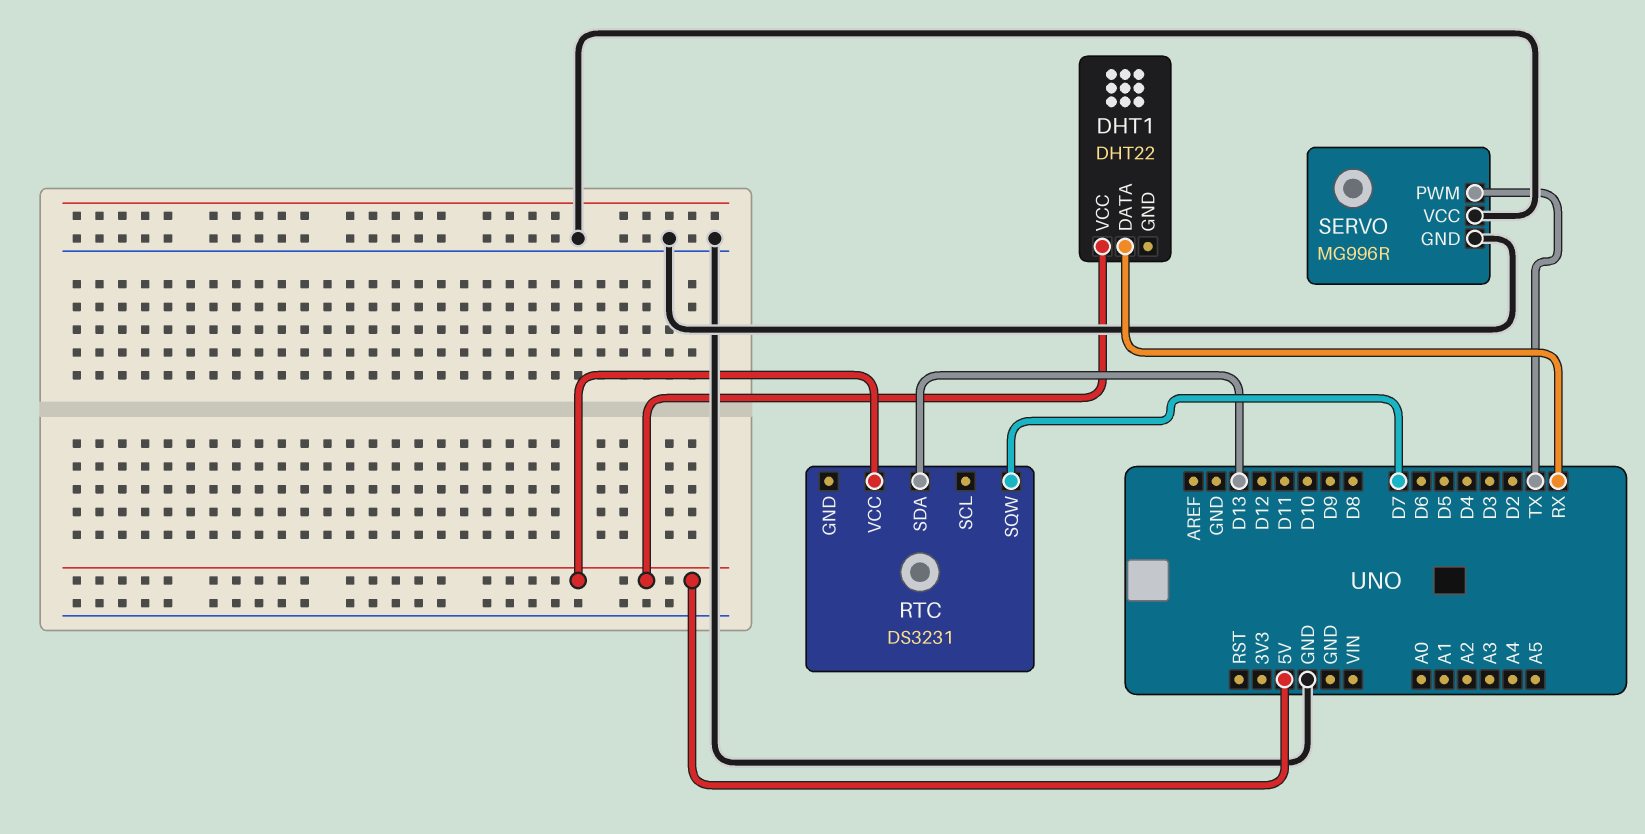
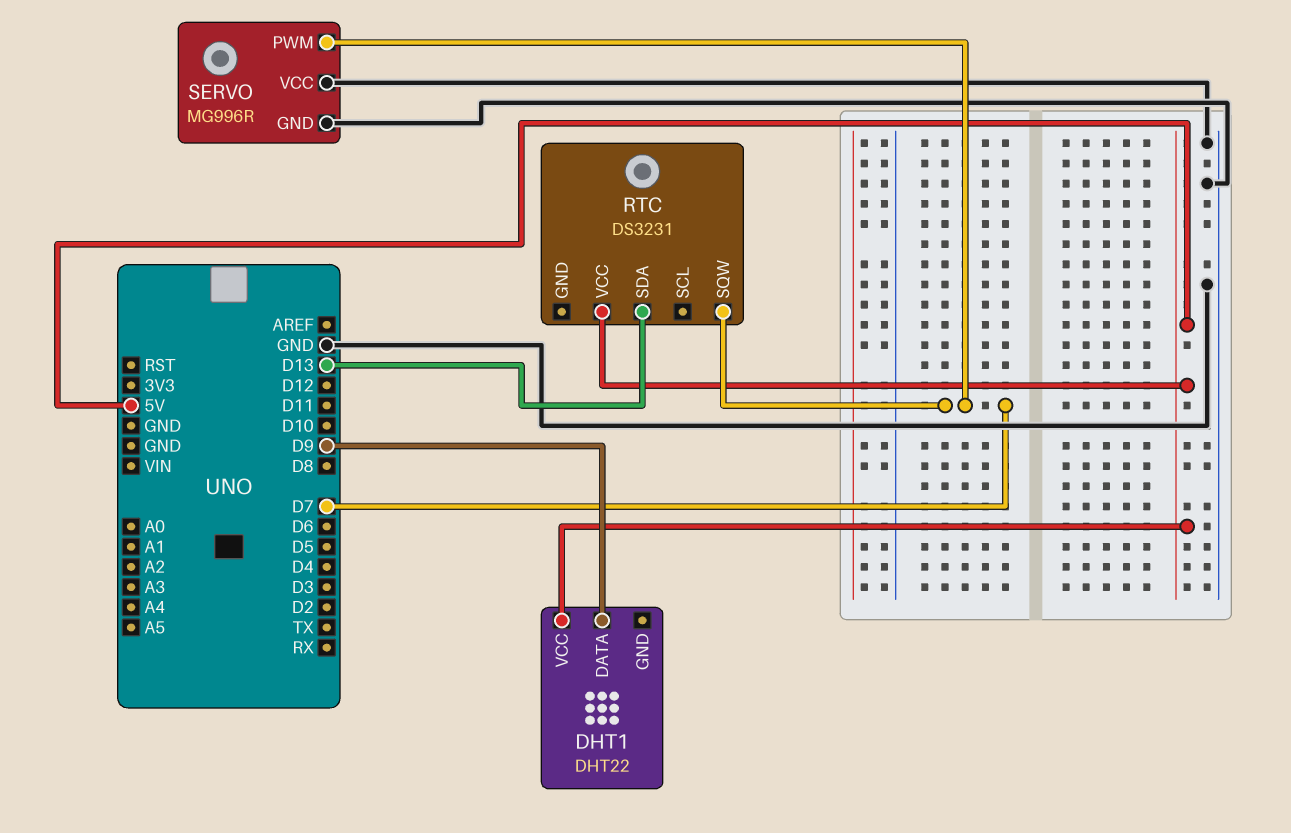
DHT1 pin DATA: RX -> D9
SERVO pin PWM: TX -> D7

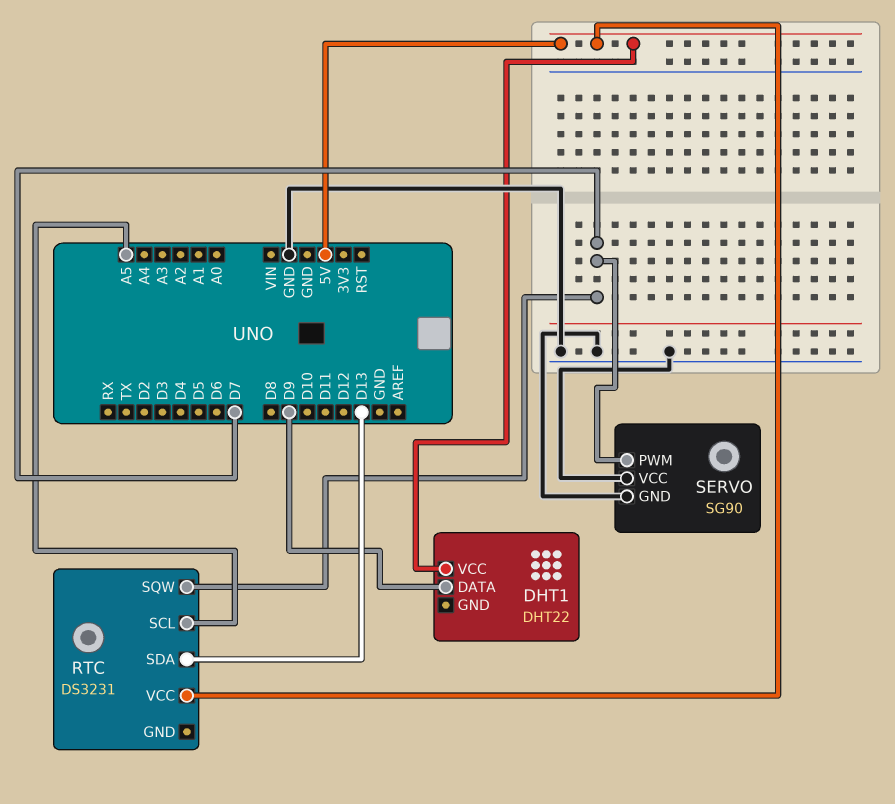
RTC pin SCL: none -> A5
SERVO: MG996R -> SG90

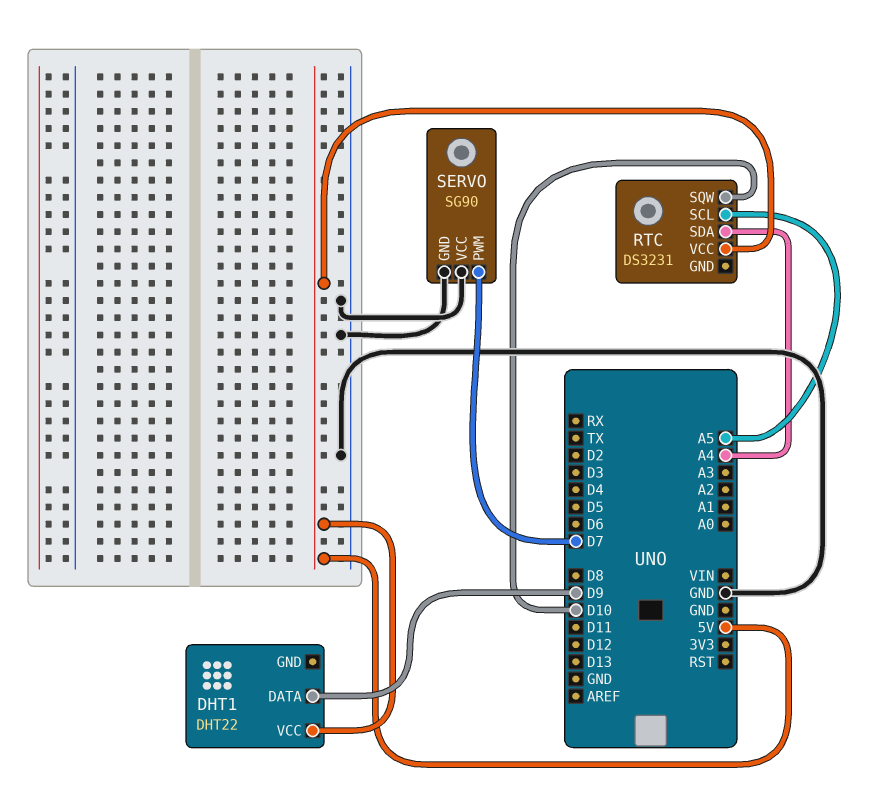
RTC pin SDA: D13 -> A4
RTC pin SQW: D7 -> D10

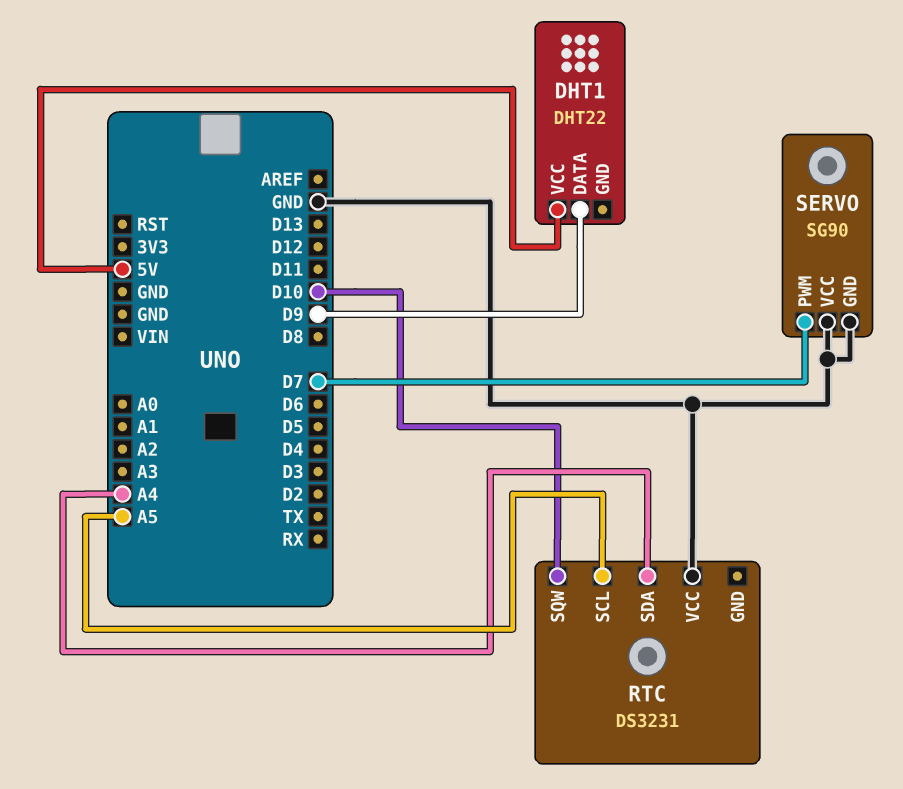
RTC pin VCC: 5V -> GND

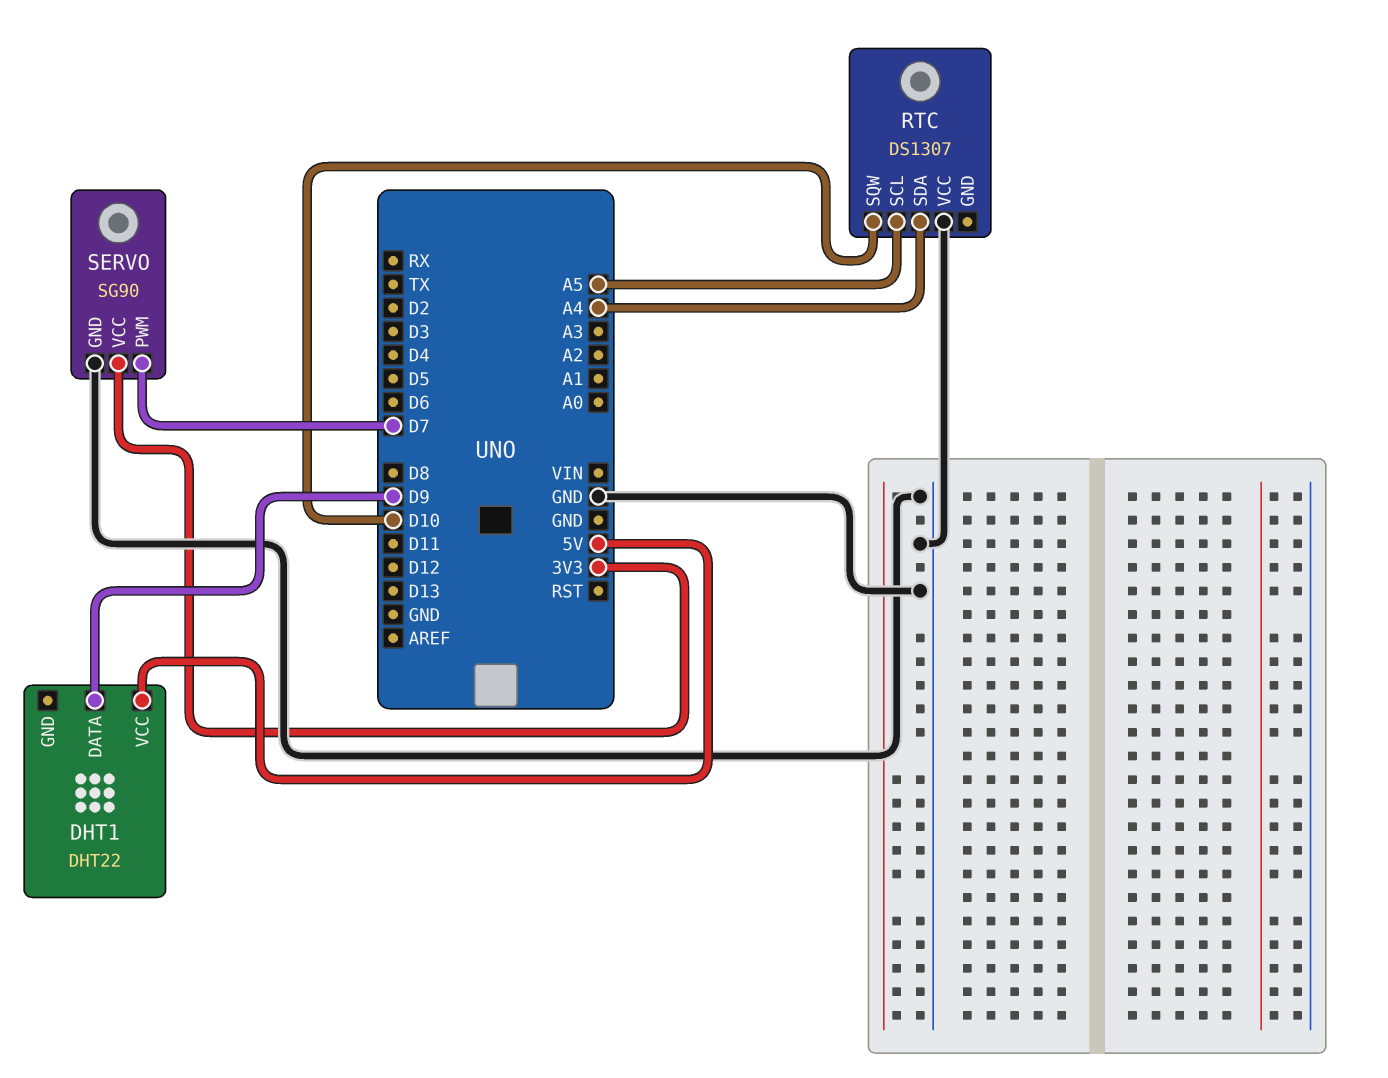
RTC: DS3231 -> DS1307
SERVO pin VCC: GND -> 3V3

